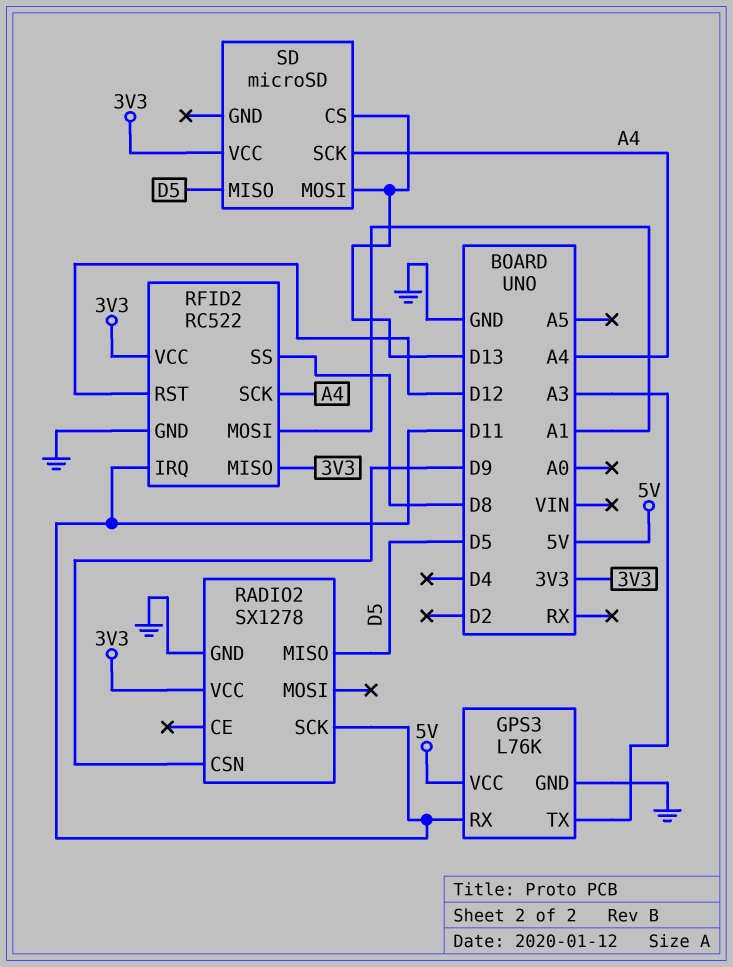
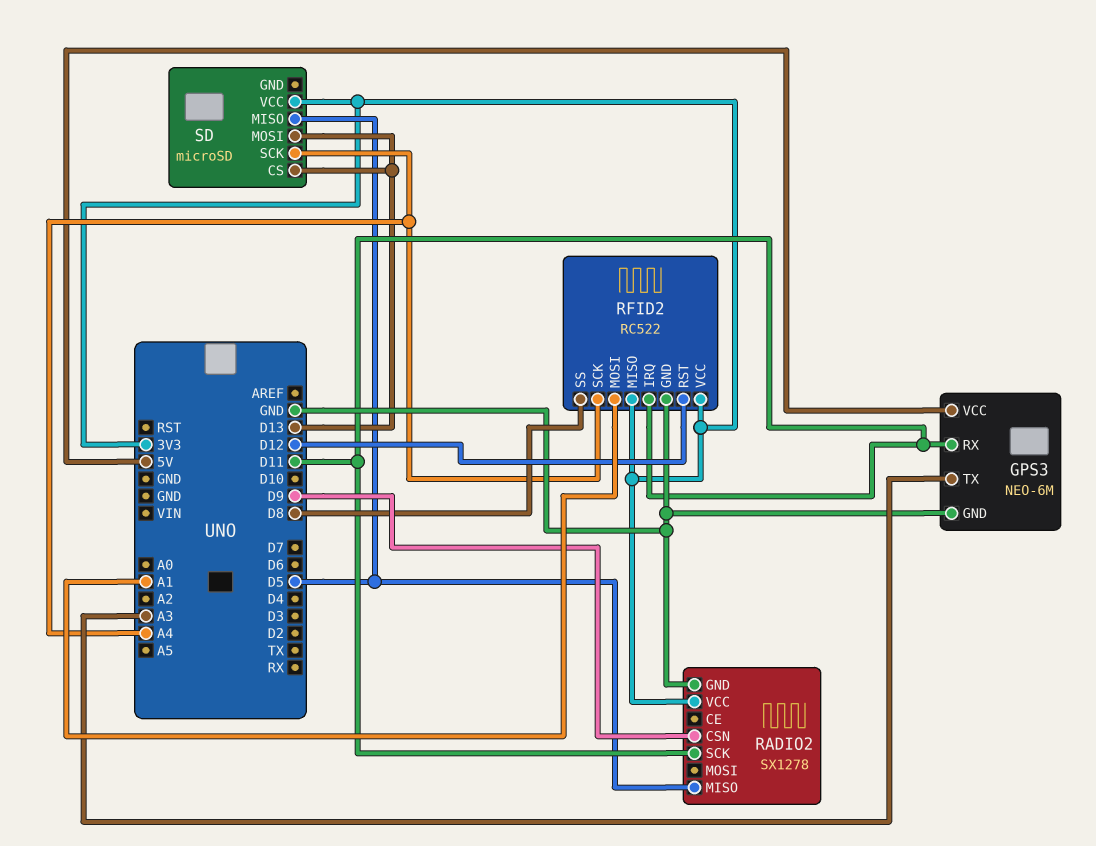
GPS3: L76K -> NEO-6M

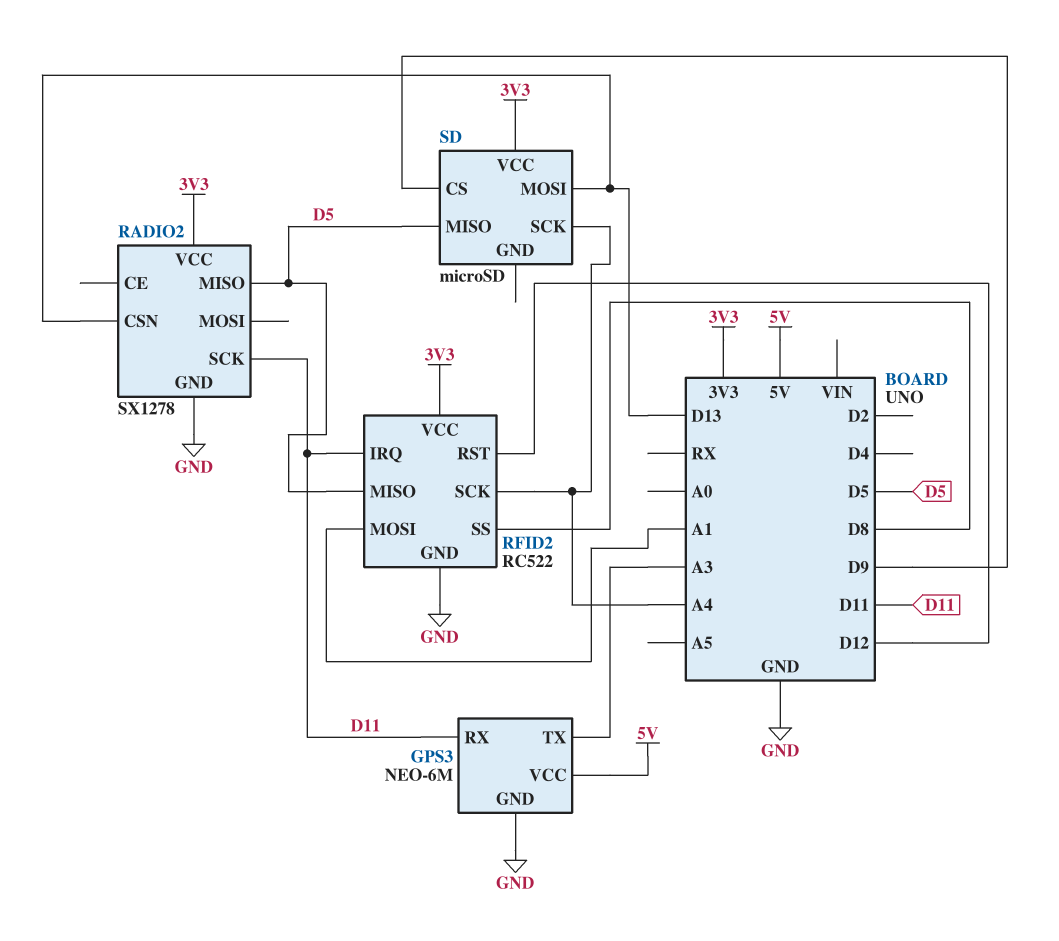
RADIO2 pin CSN: D9 -> D13
RFID2 pin MISO: 3V3 -> D5
SD pin CS: D13 -> D9

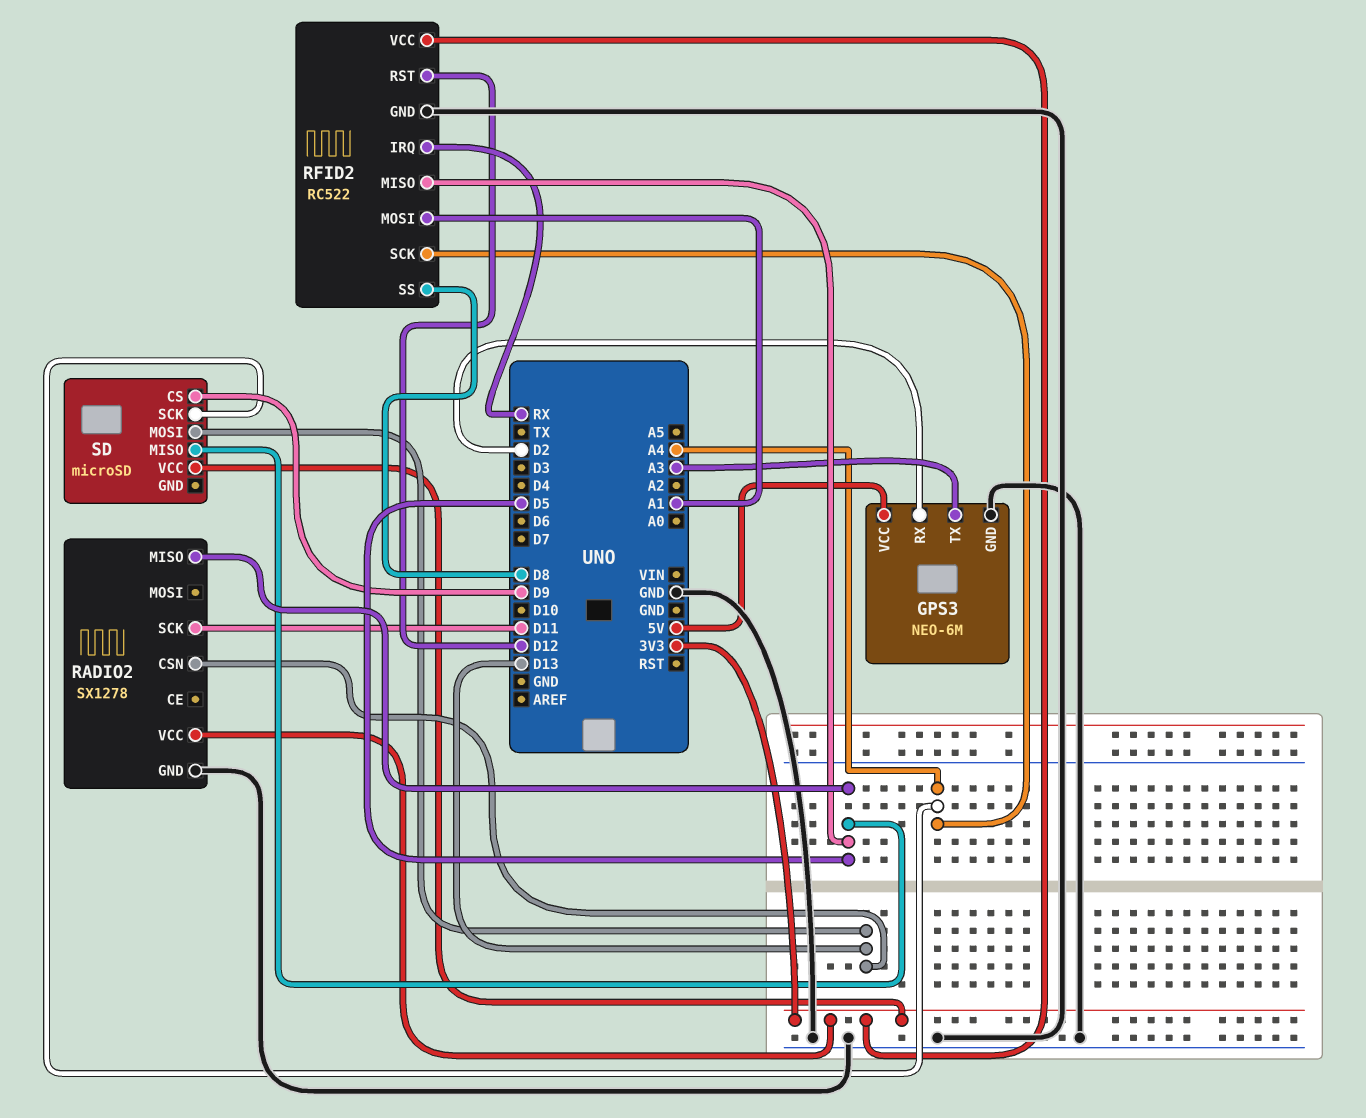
GPS3 pin RX: D11 -> D2
RFID2 pin IRQ: D11 -> RX

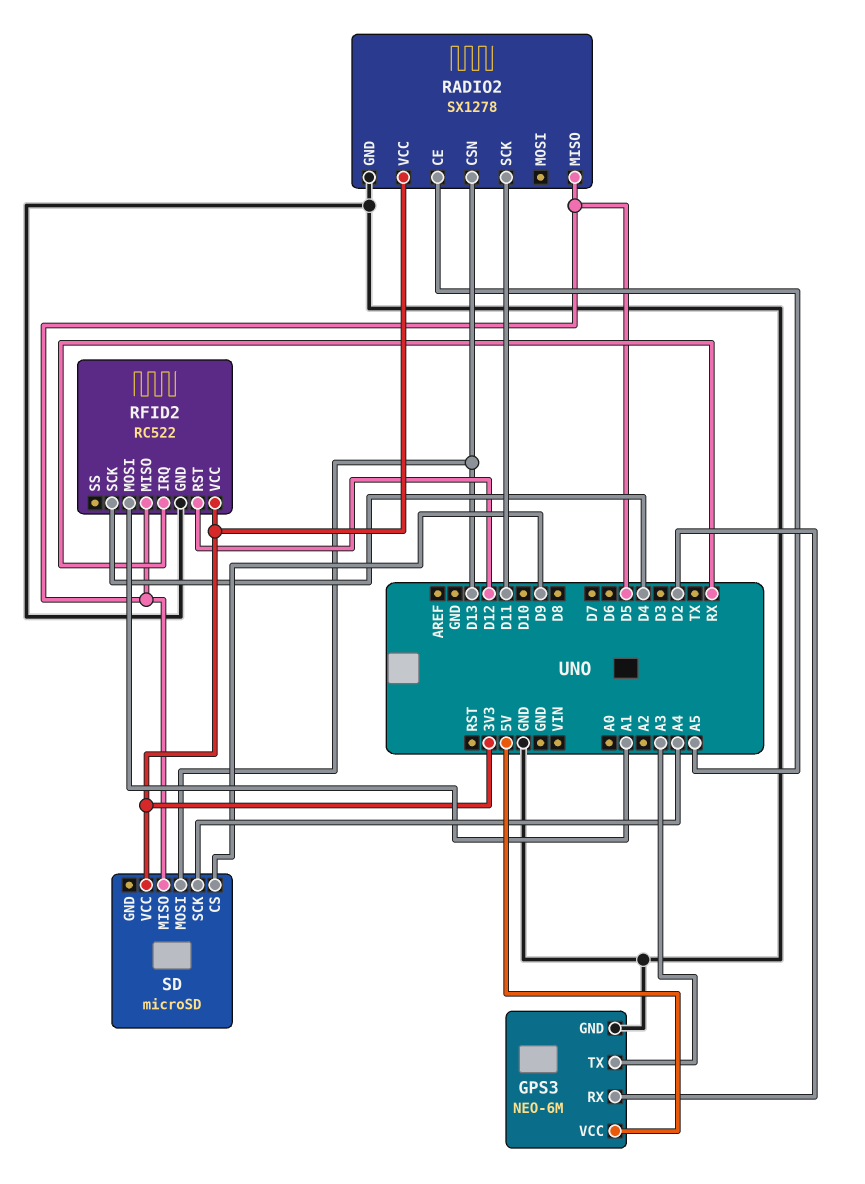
RADIO2 pin CE: none -> A5
RFID2 pin SCK: A4 -> D4
RFID2 pin SS: D8 -> none

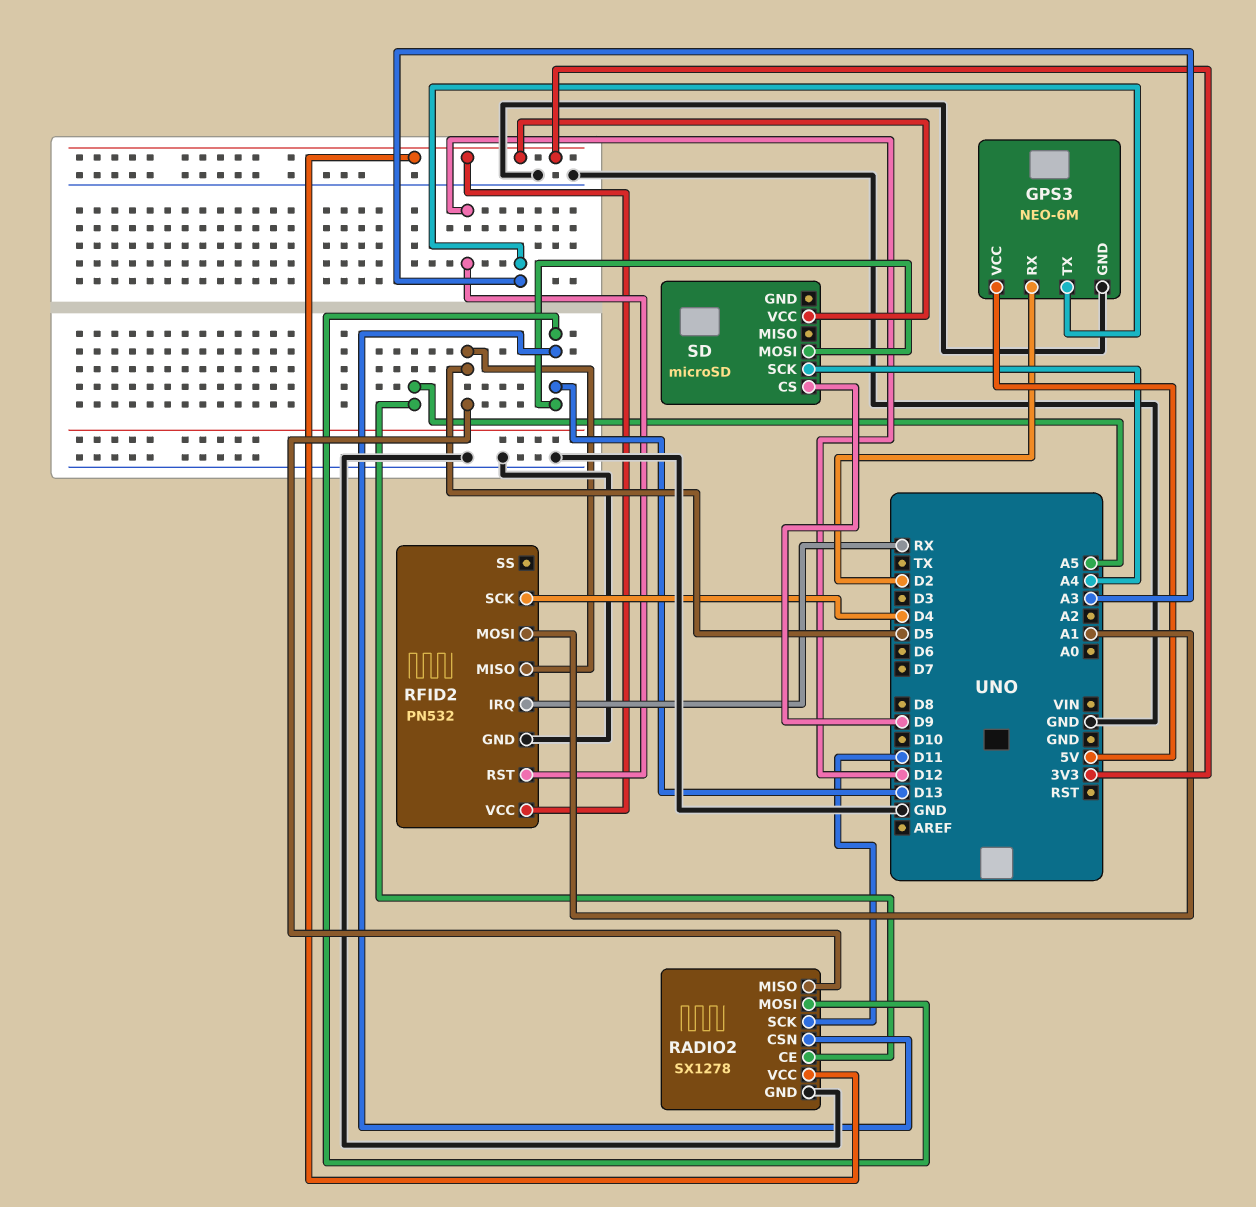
RADIO2 pin MOSI: none -> D13
RFID2: RC522 -> PN532
SD pin MISO: D5 -> none

